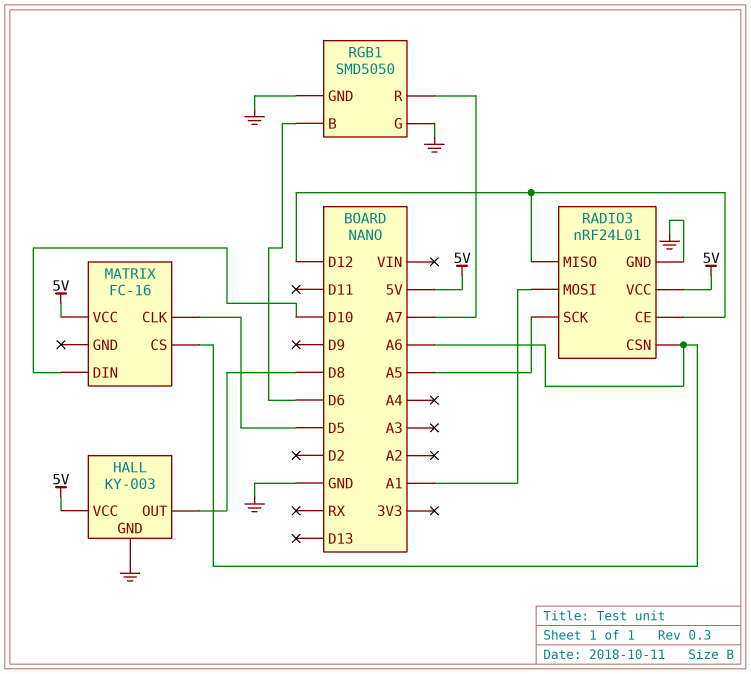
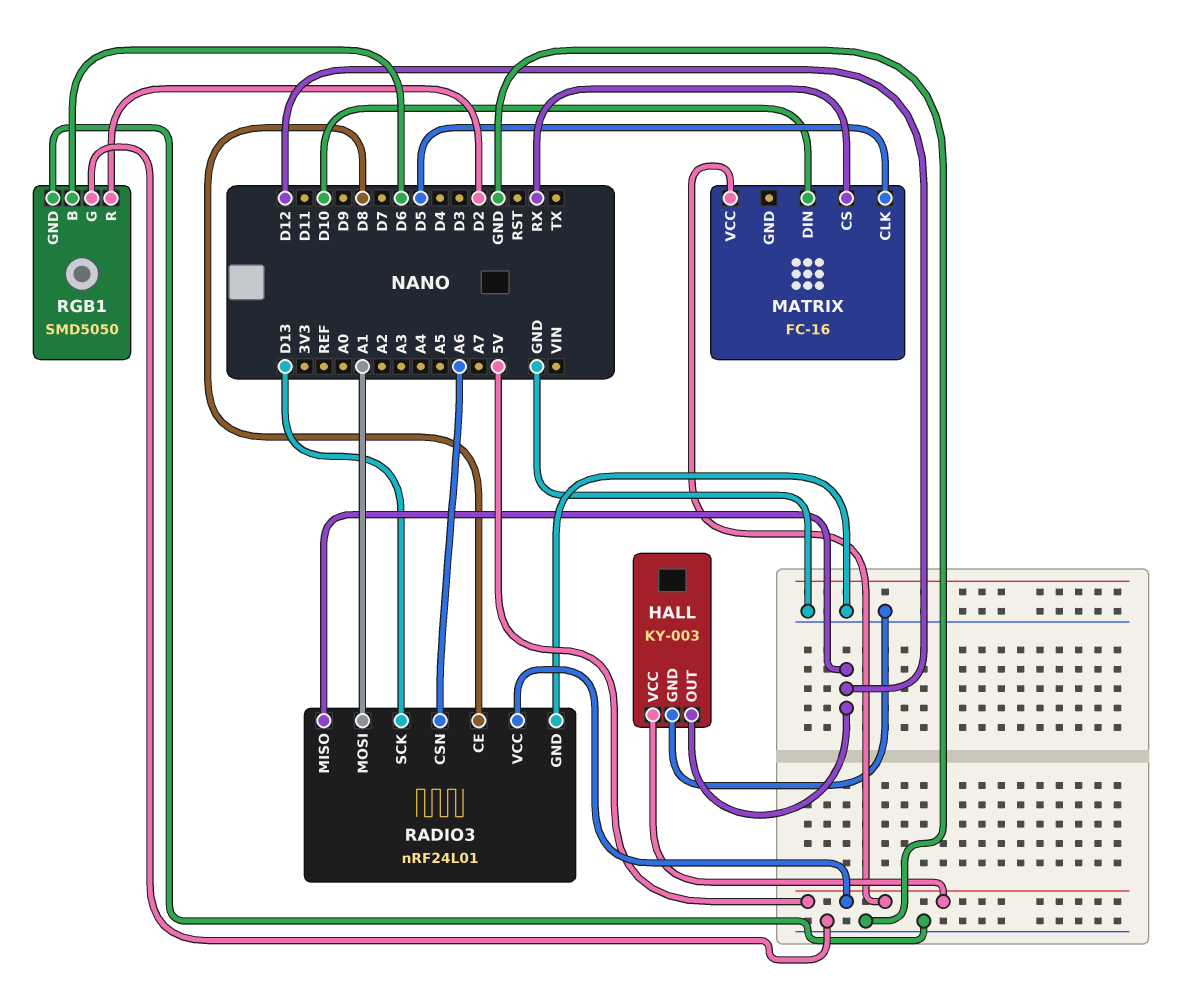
HALL pin OUT: D8 -> D12
MATRIX pin CS: A6 -> RX
RADIO3 pin CE: D12 -> D8
RADIO3 pin SCK: A5 -> D13
RGB1 pin R: A7 -> D2

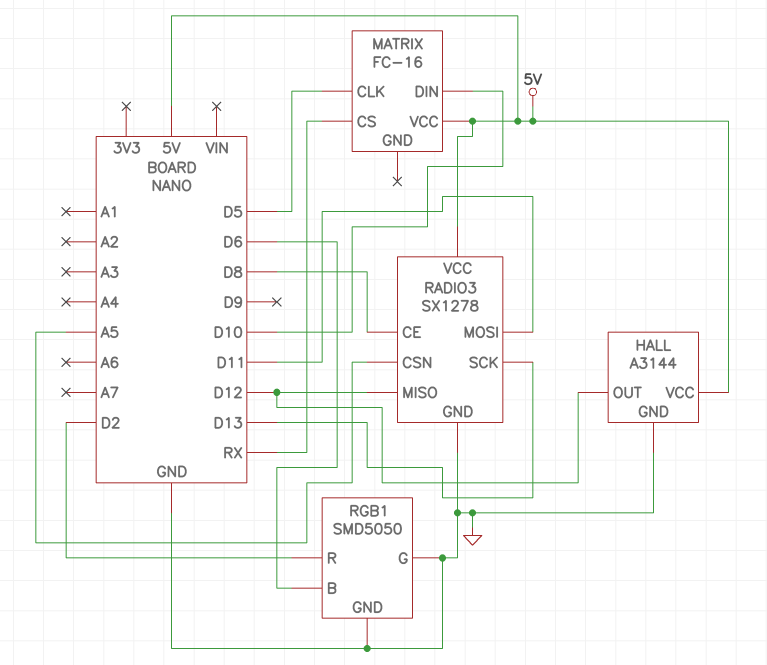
HALL: KY-003 -> A3144
RADIO3: nRF24L01 -> SX1278
RADIO3 pin CSN: A6 -> A5
RADIO3 pin MOSI: A1 -> D11

